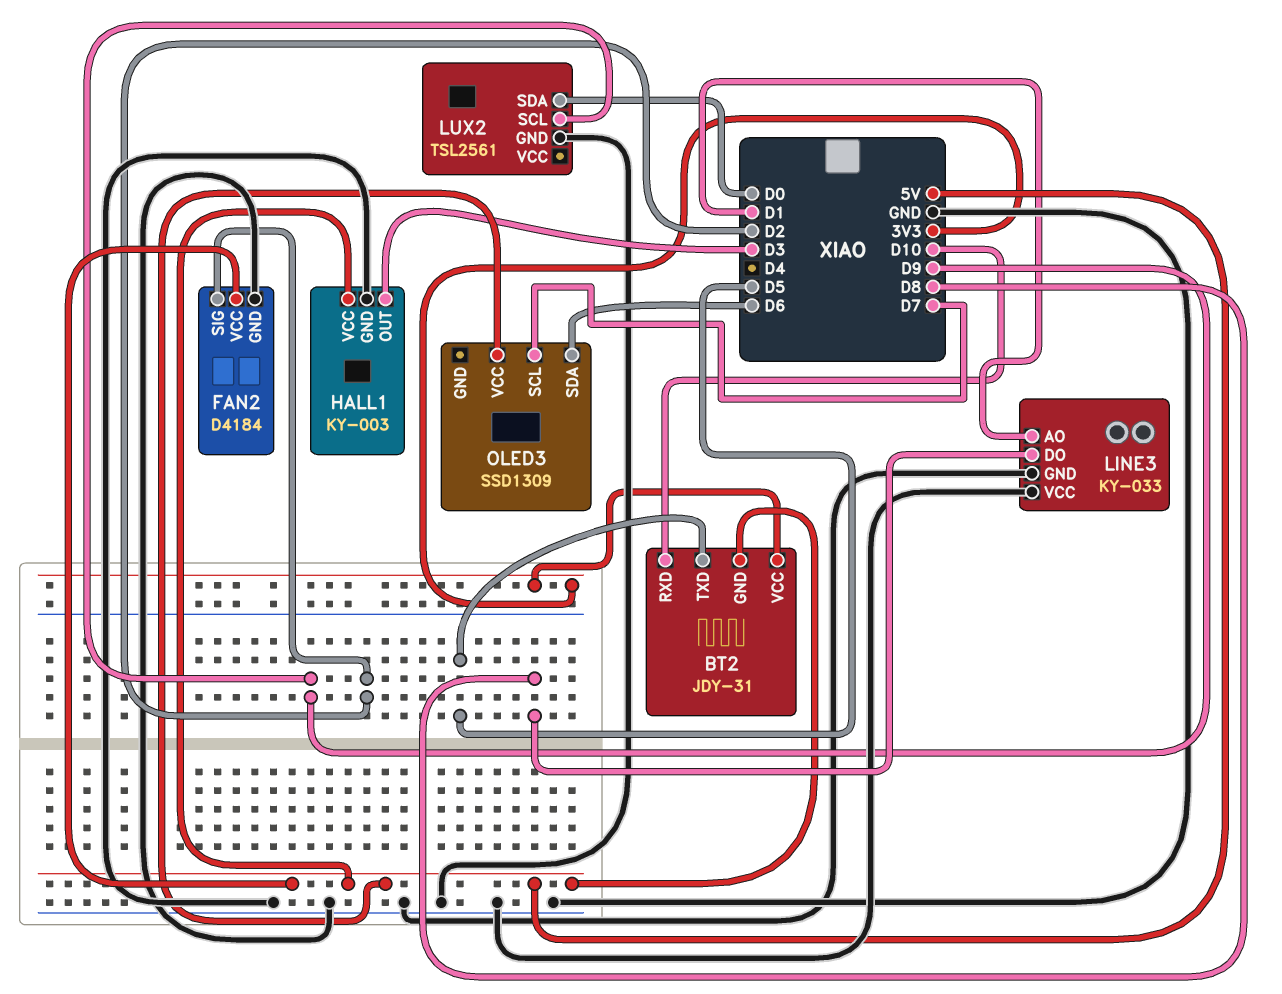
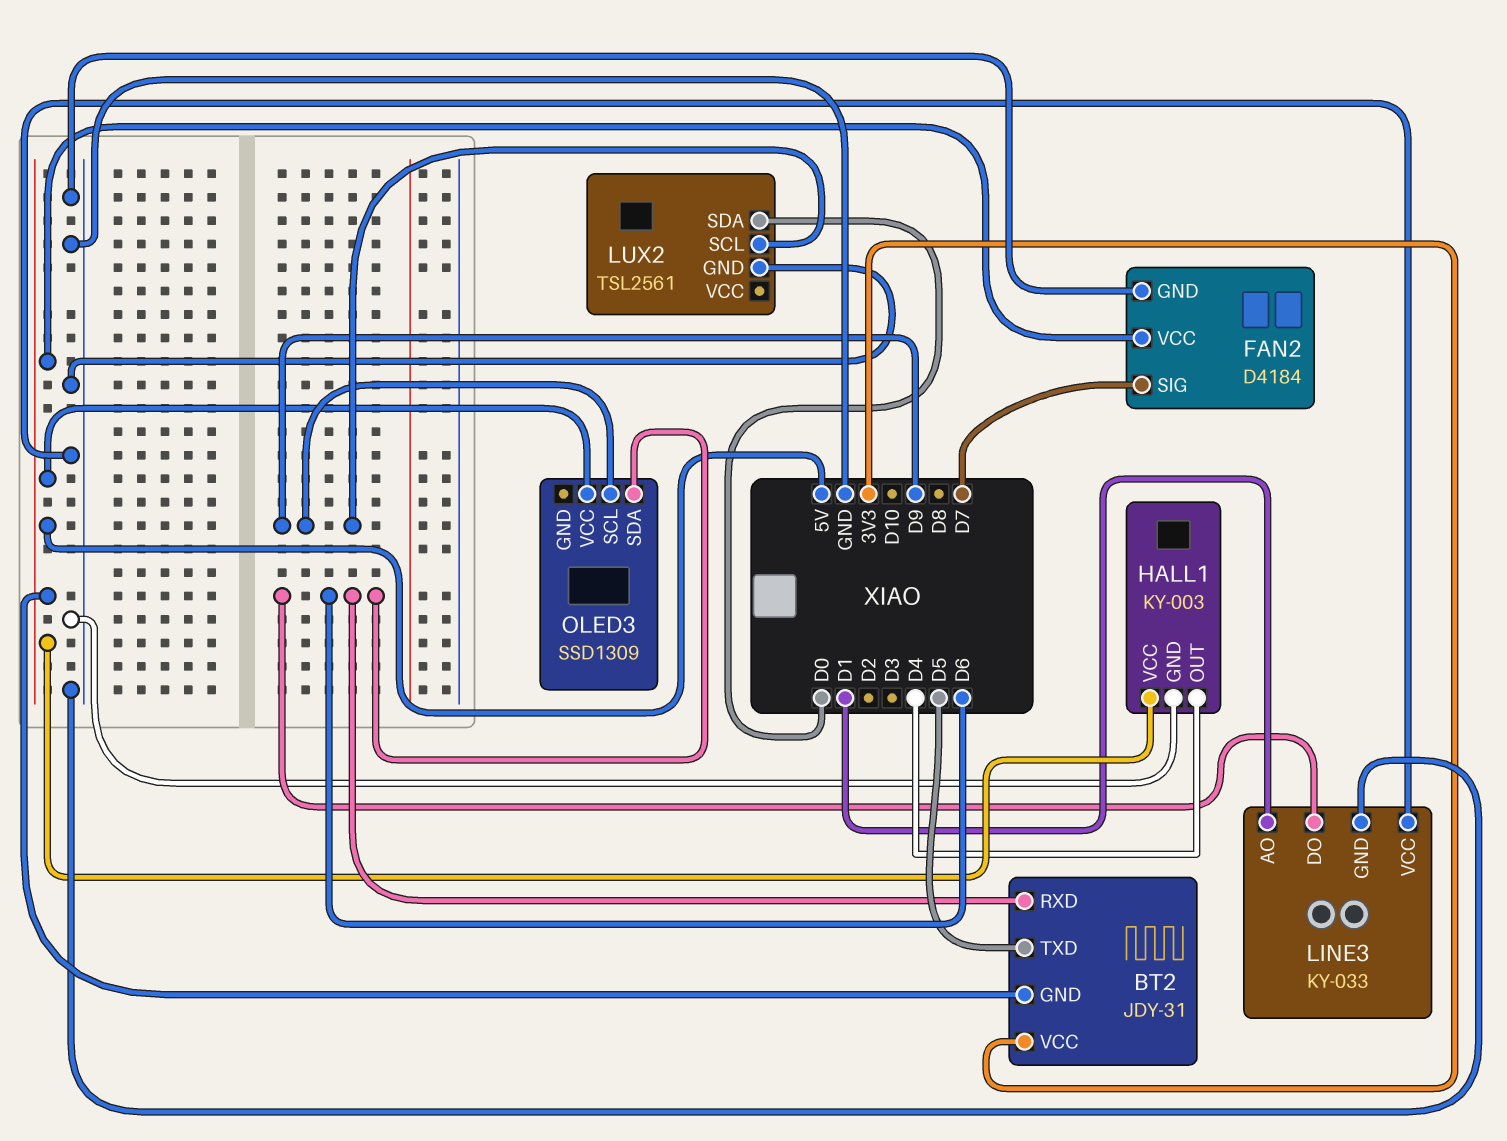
BT2 pin RXD: D10 -> D6
FAN2 pin SIG: D2 -> D7
HALL1 pin OUT: D3 -> D4
LINE3 pin DO: D8 -> D6
OLED3 pin SCL: D7 -> D9

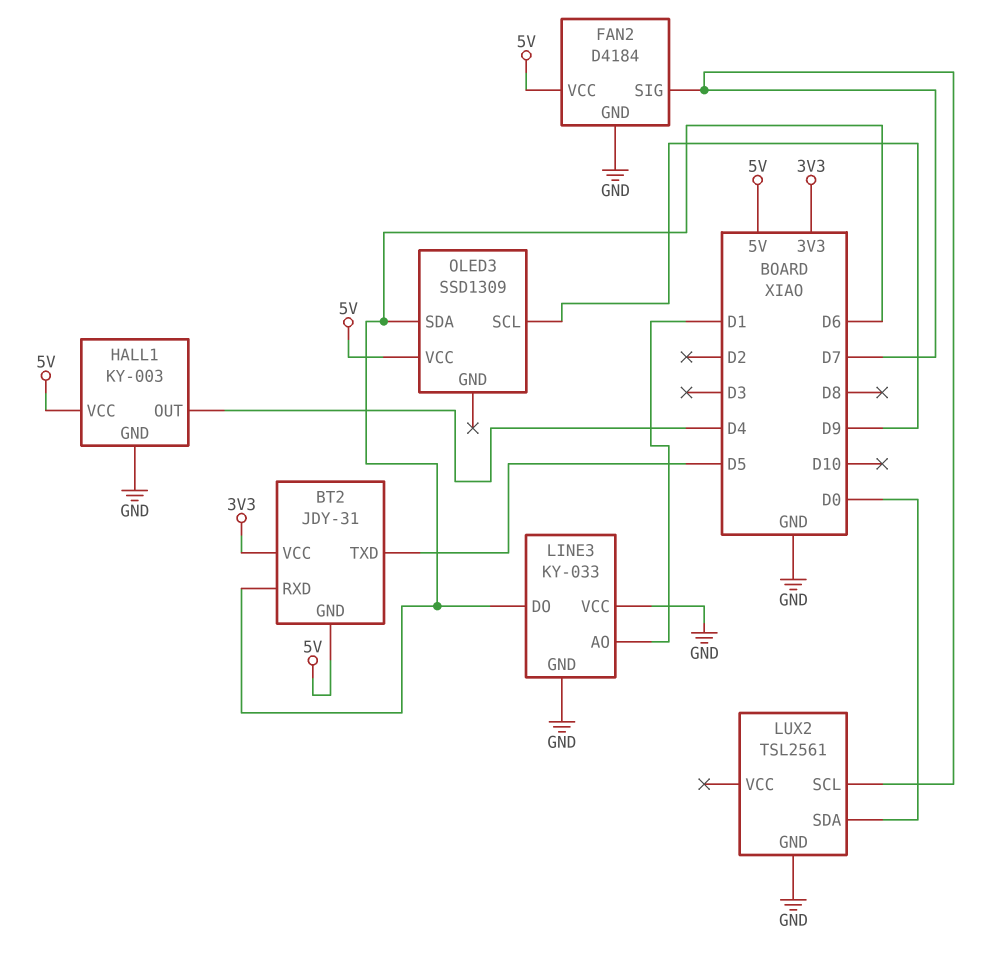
LUX2 pin SCL: D9 -> D7

